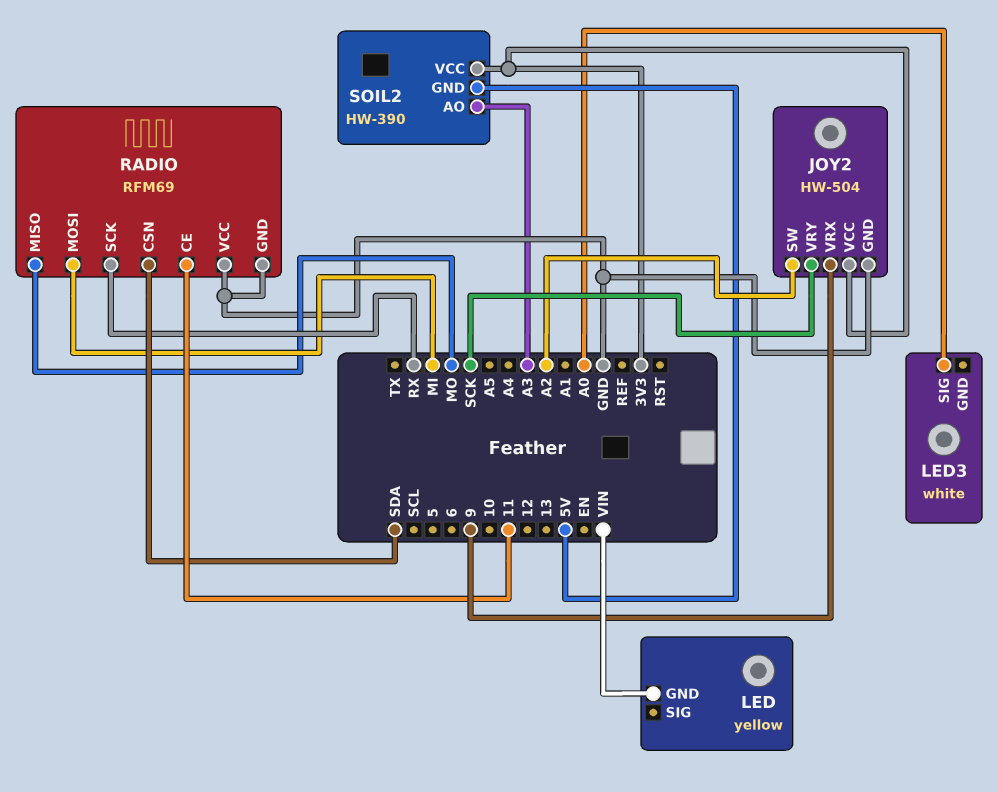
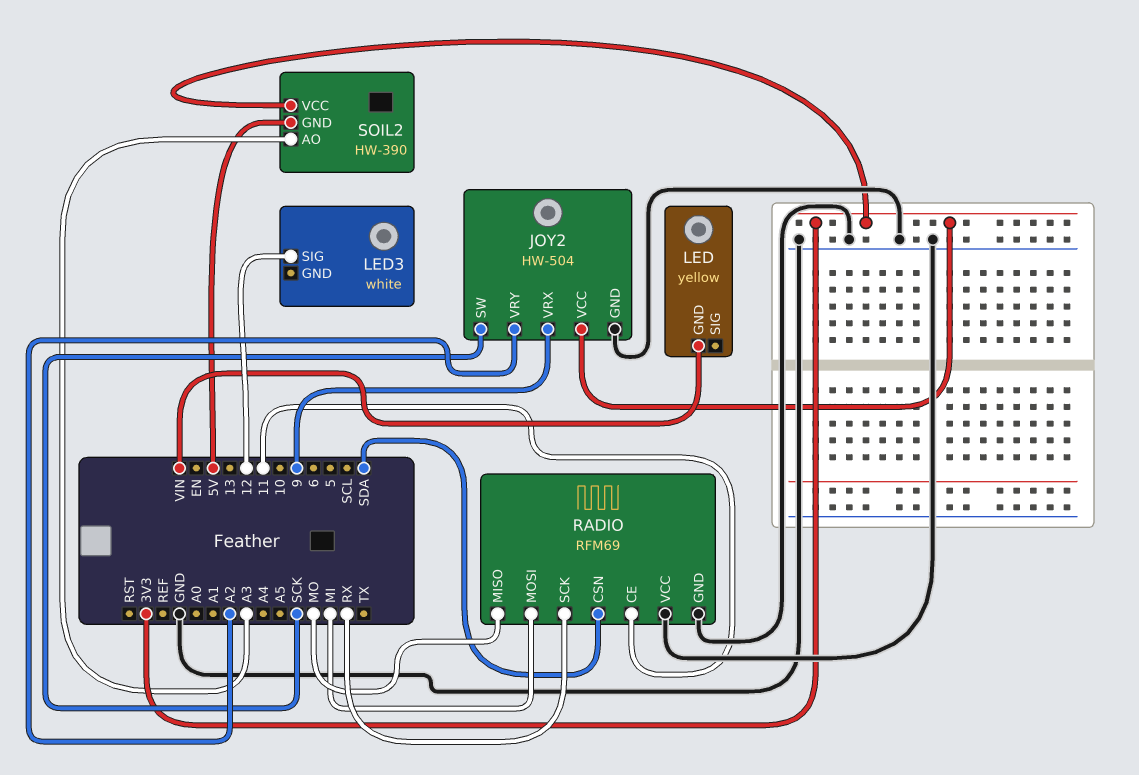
JOY2 pin SW: A2 -> SCK
JOY2 pin VRY: SCK -> A2
LED3 pin SIG: A0 -> 12

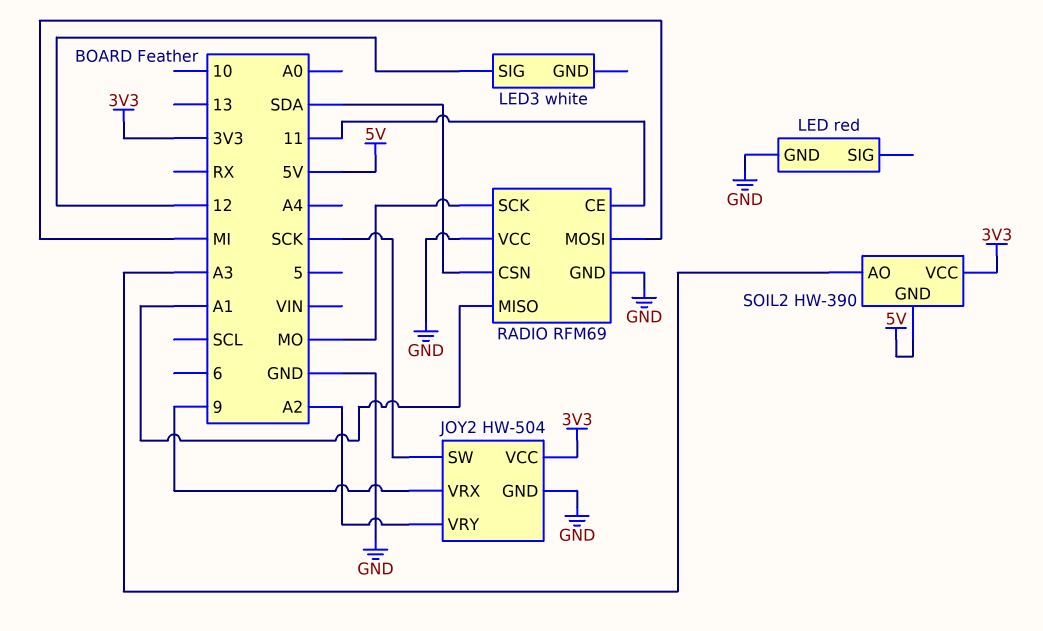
LED: yellow -> red
LED pin GND: VIN -> GND
RADIO pin MISO: MO -> A1
RADIO pin SCK: RX -> MO

